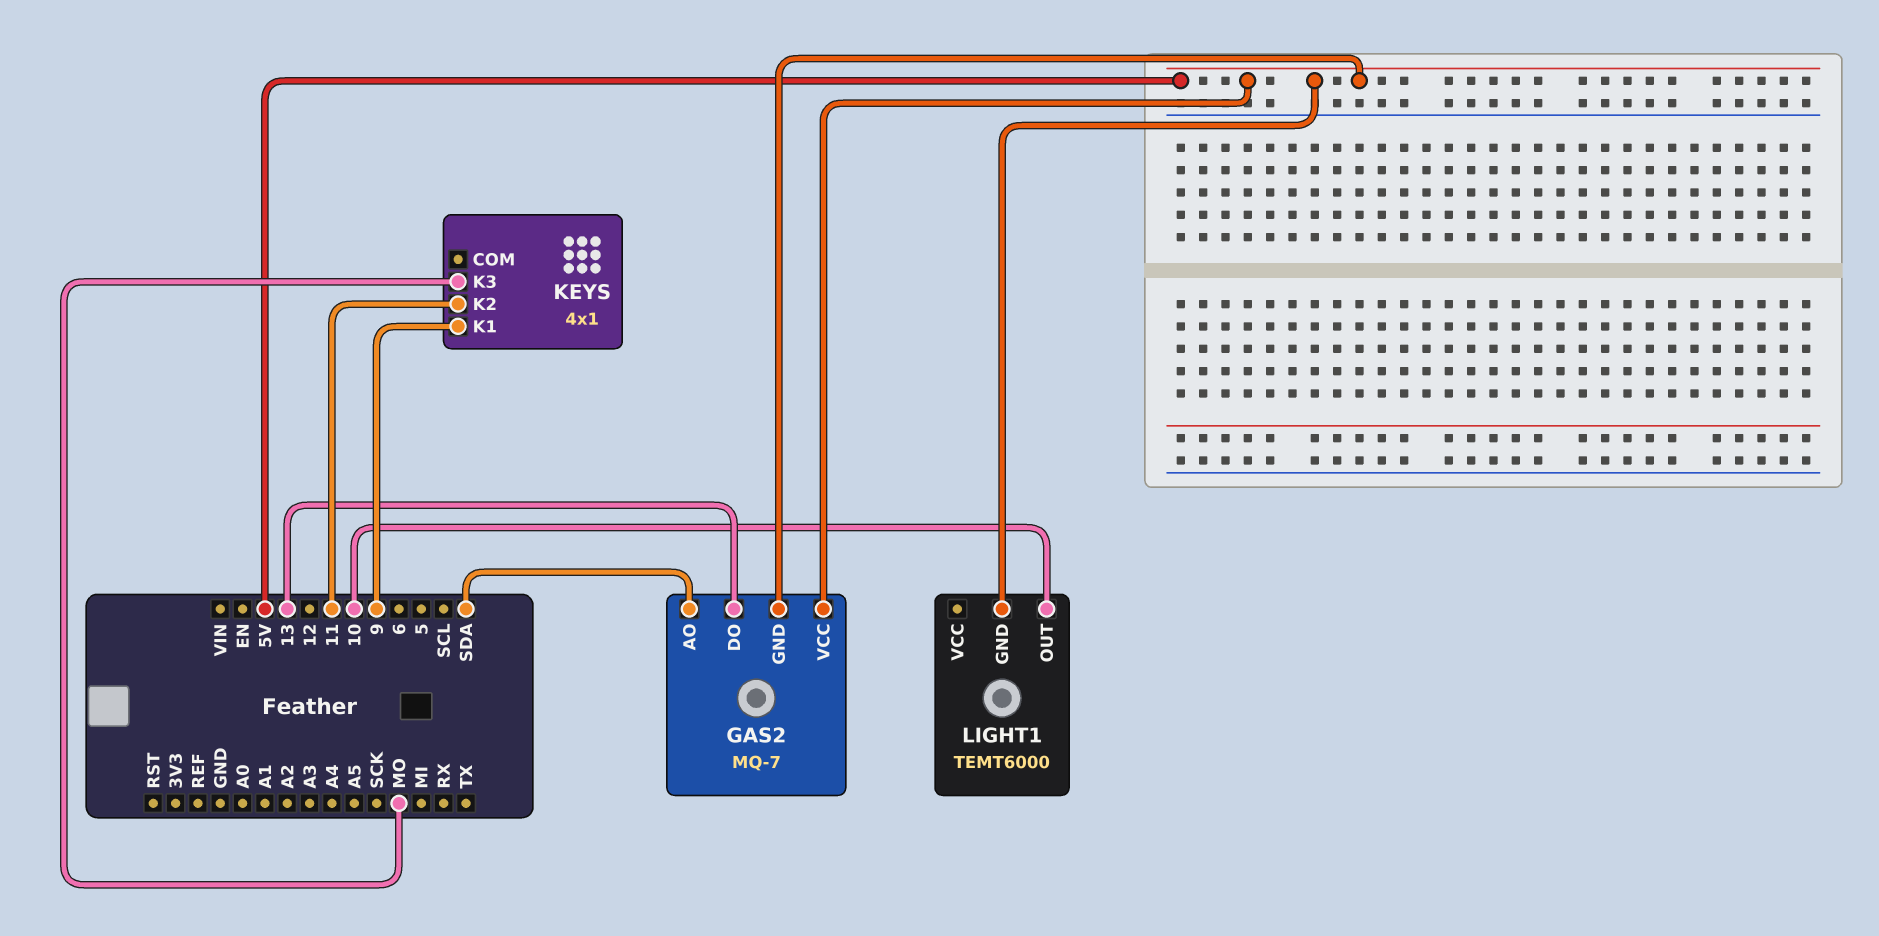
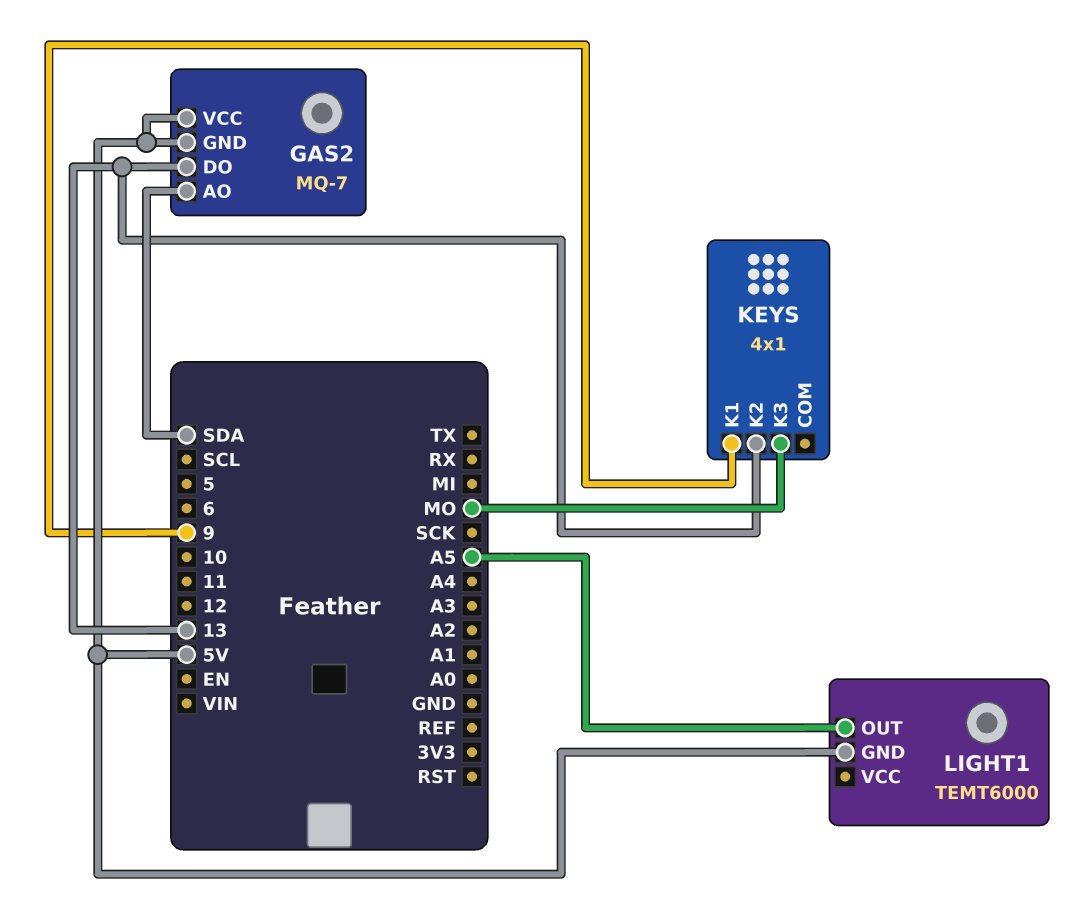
KEYS pin K2: 11 -> 13
LIGHT1 pin OUT: 10 -> A5

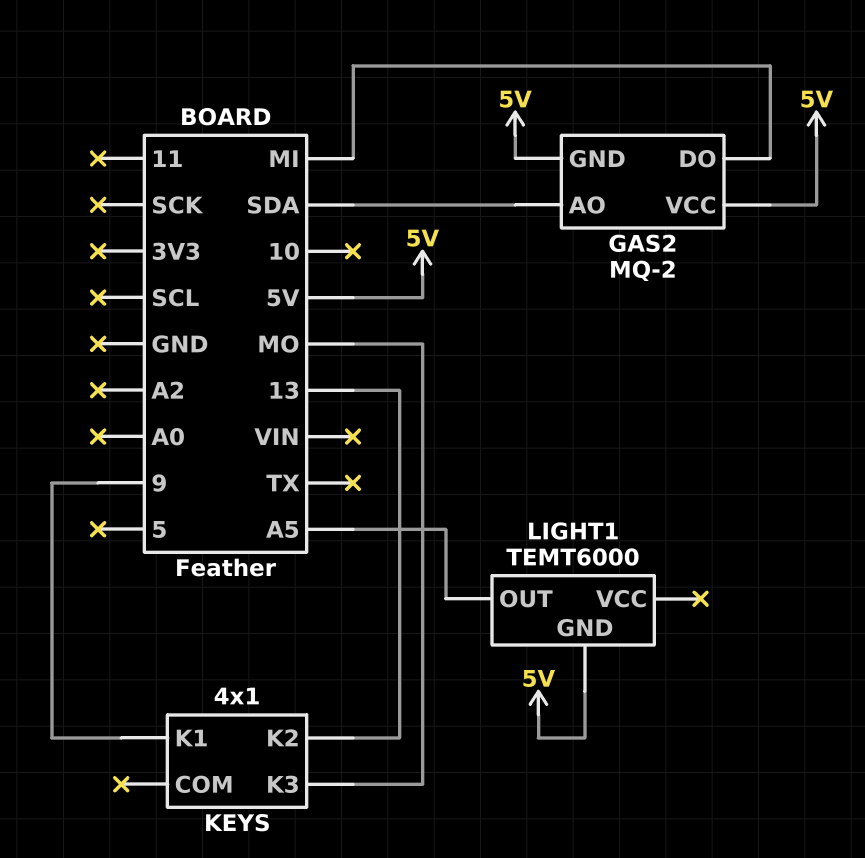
GAS2: MQ-7 -> MQ-2
GAS2 pin DO: 13 -> MI

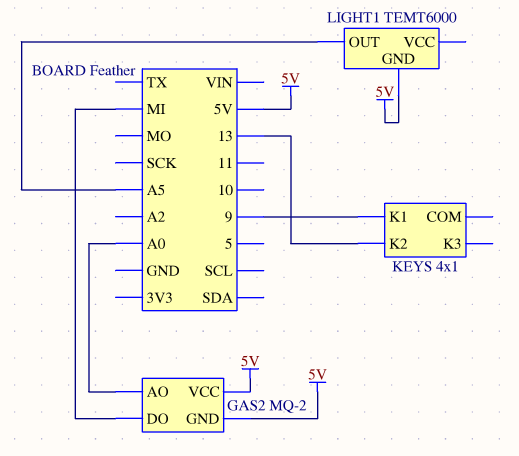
GAS2 pin AO: SDA -> A0
KEYS pin K3: MO -> none

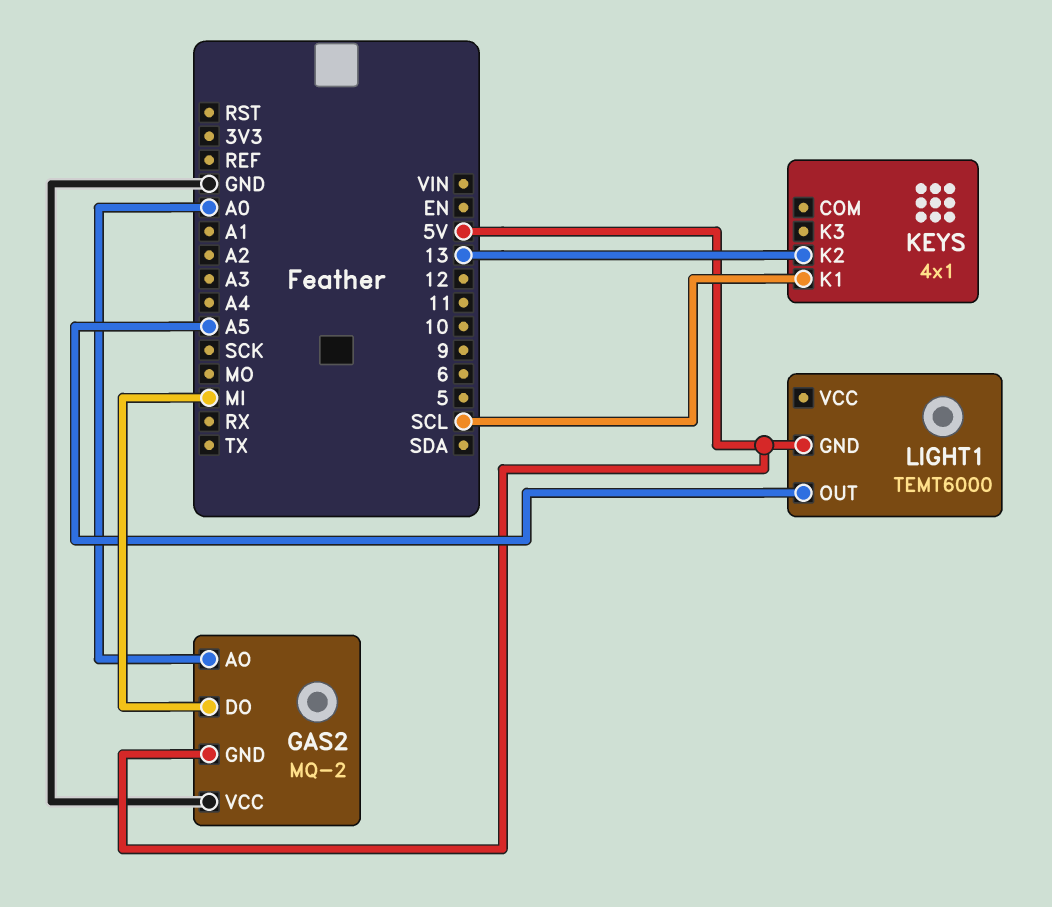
GAS2 pin VCC: 5V -> GND
KEYS pin K1: 9 -> SCL

